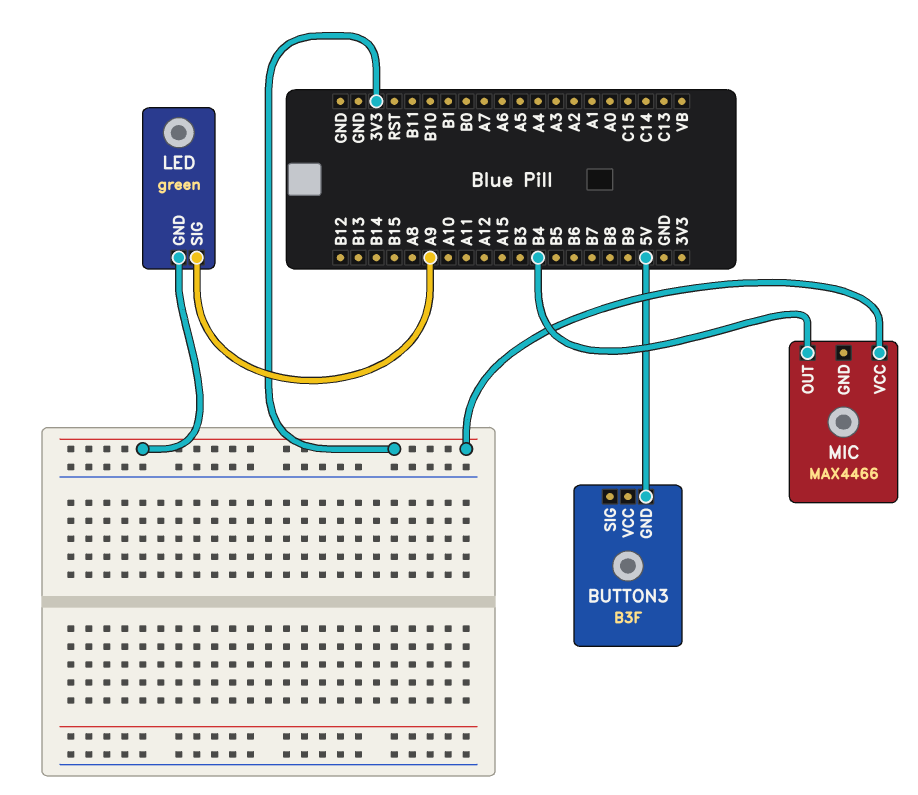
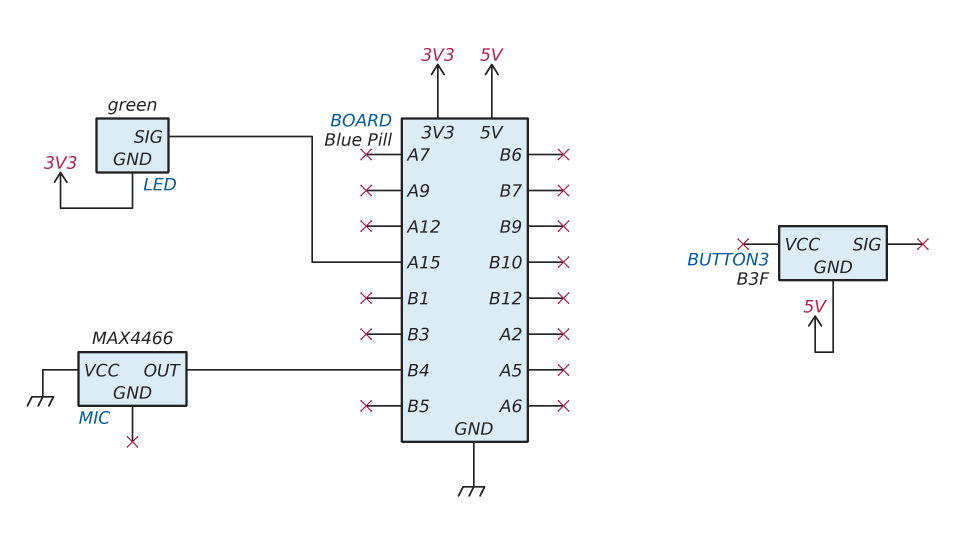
LED pin SIG: A9 -> A15
MIC pin VCC: 3V3 -> GND

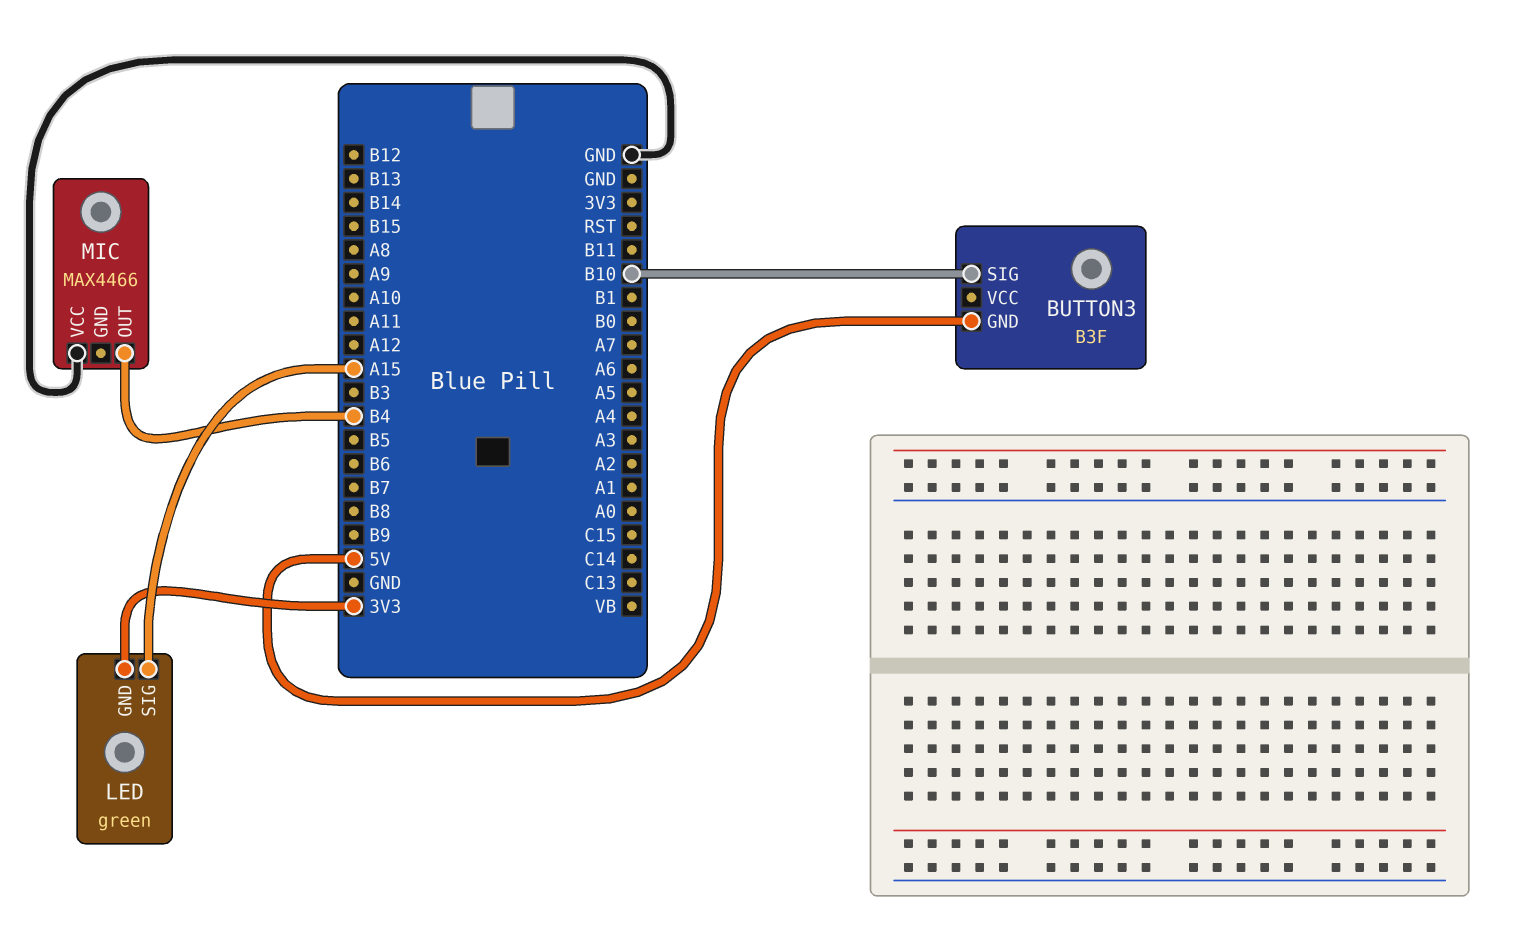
BUTTON3 pin SIG: none -> B10

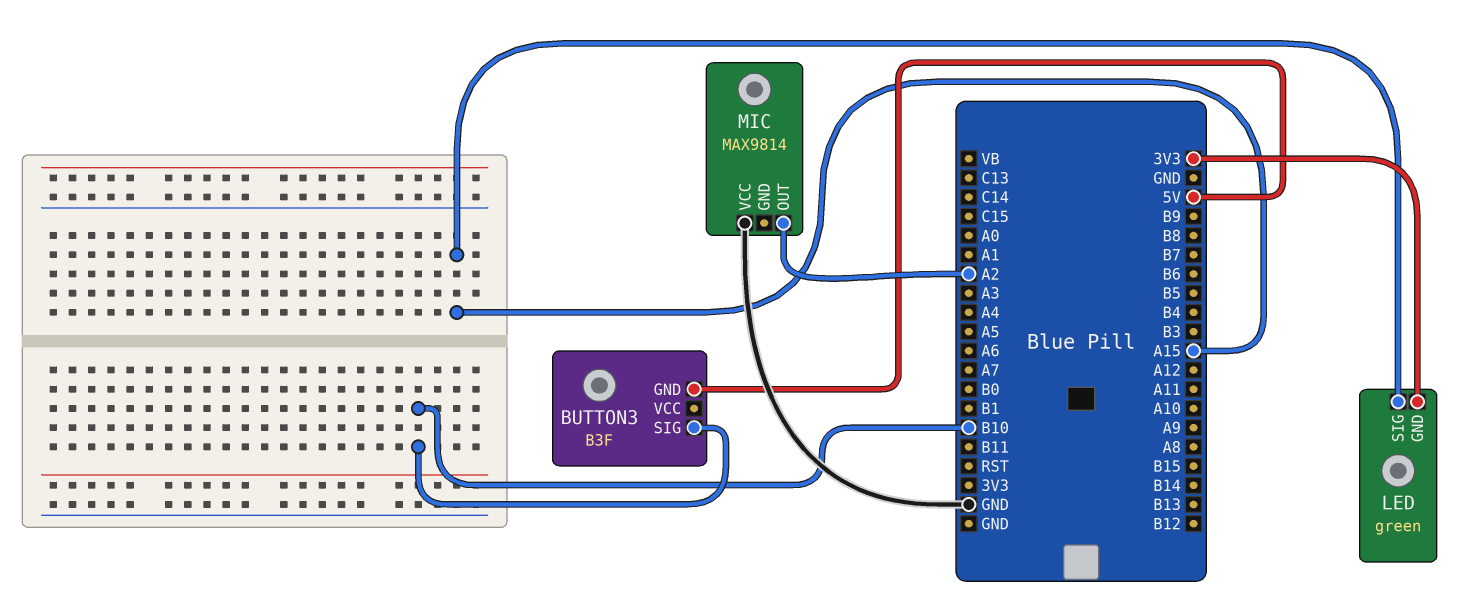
MIC: MAX4466 -> MAX9814
MIC pin OUT: B4 -> A2

